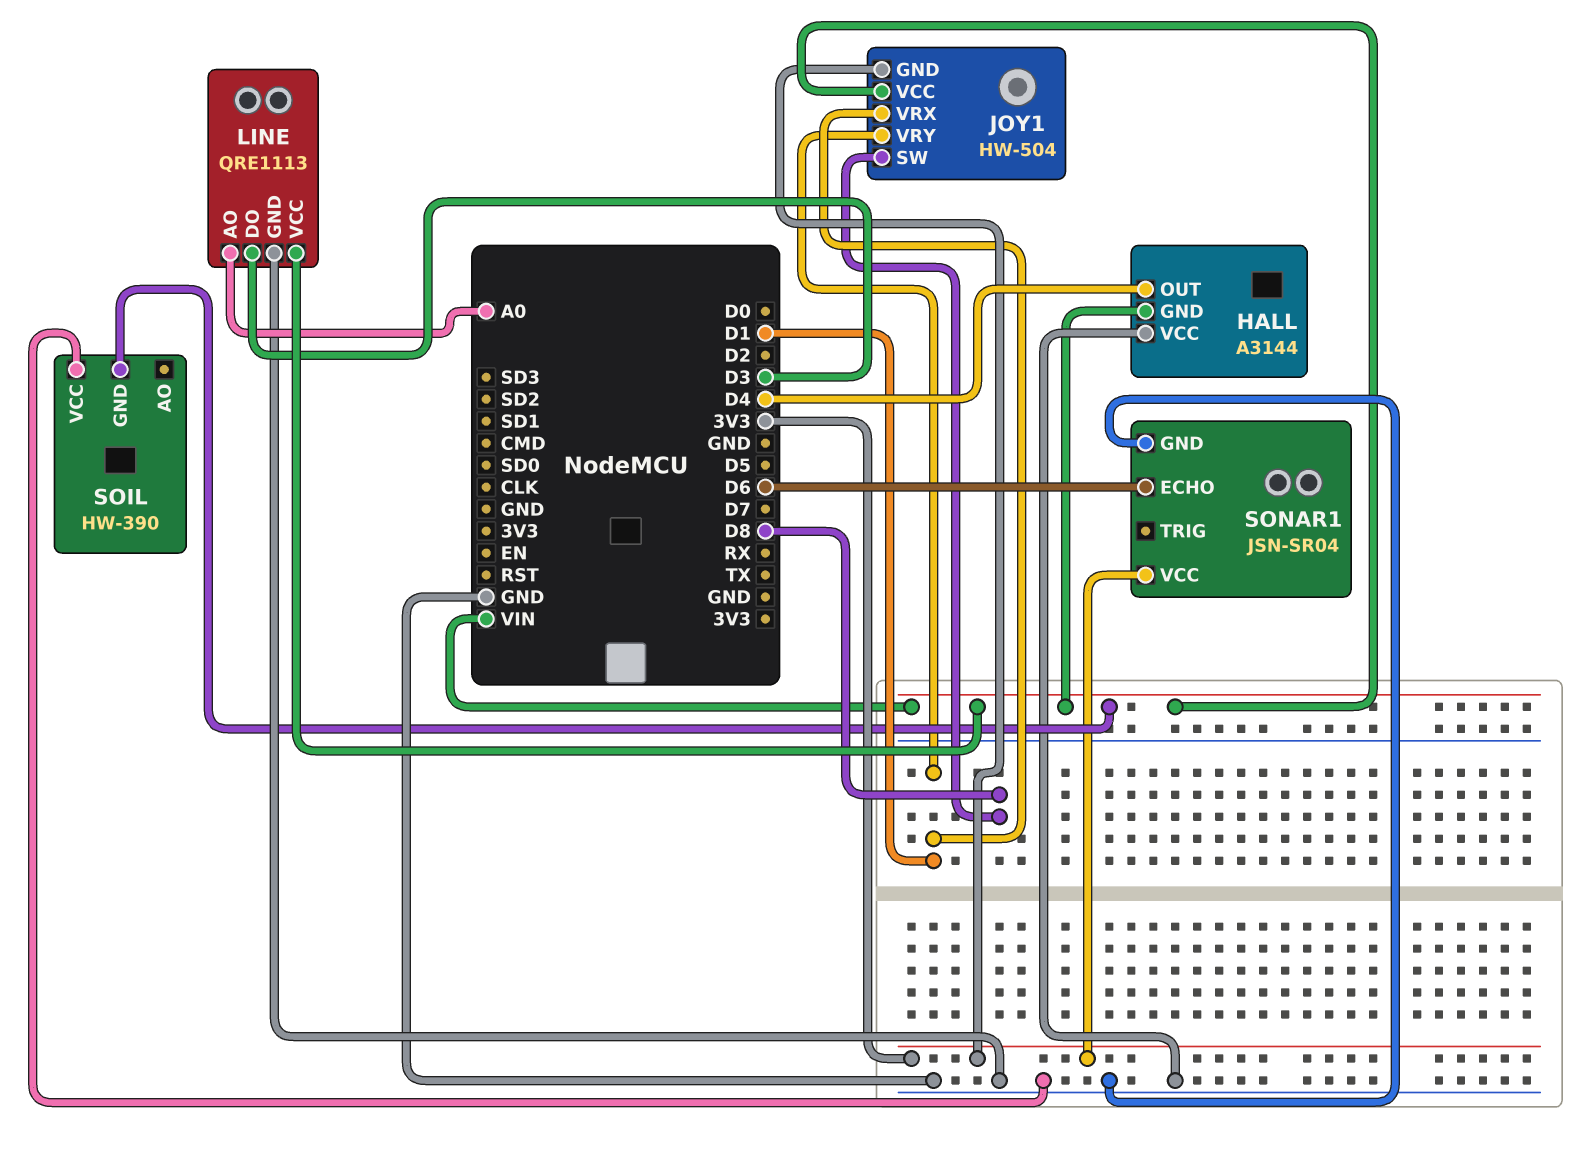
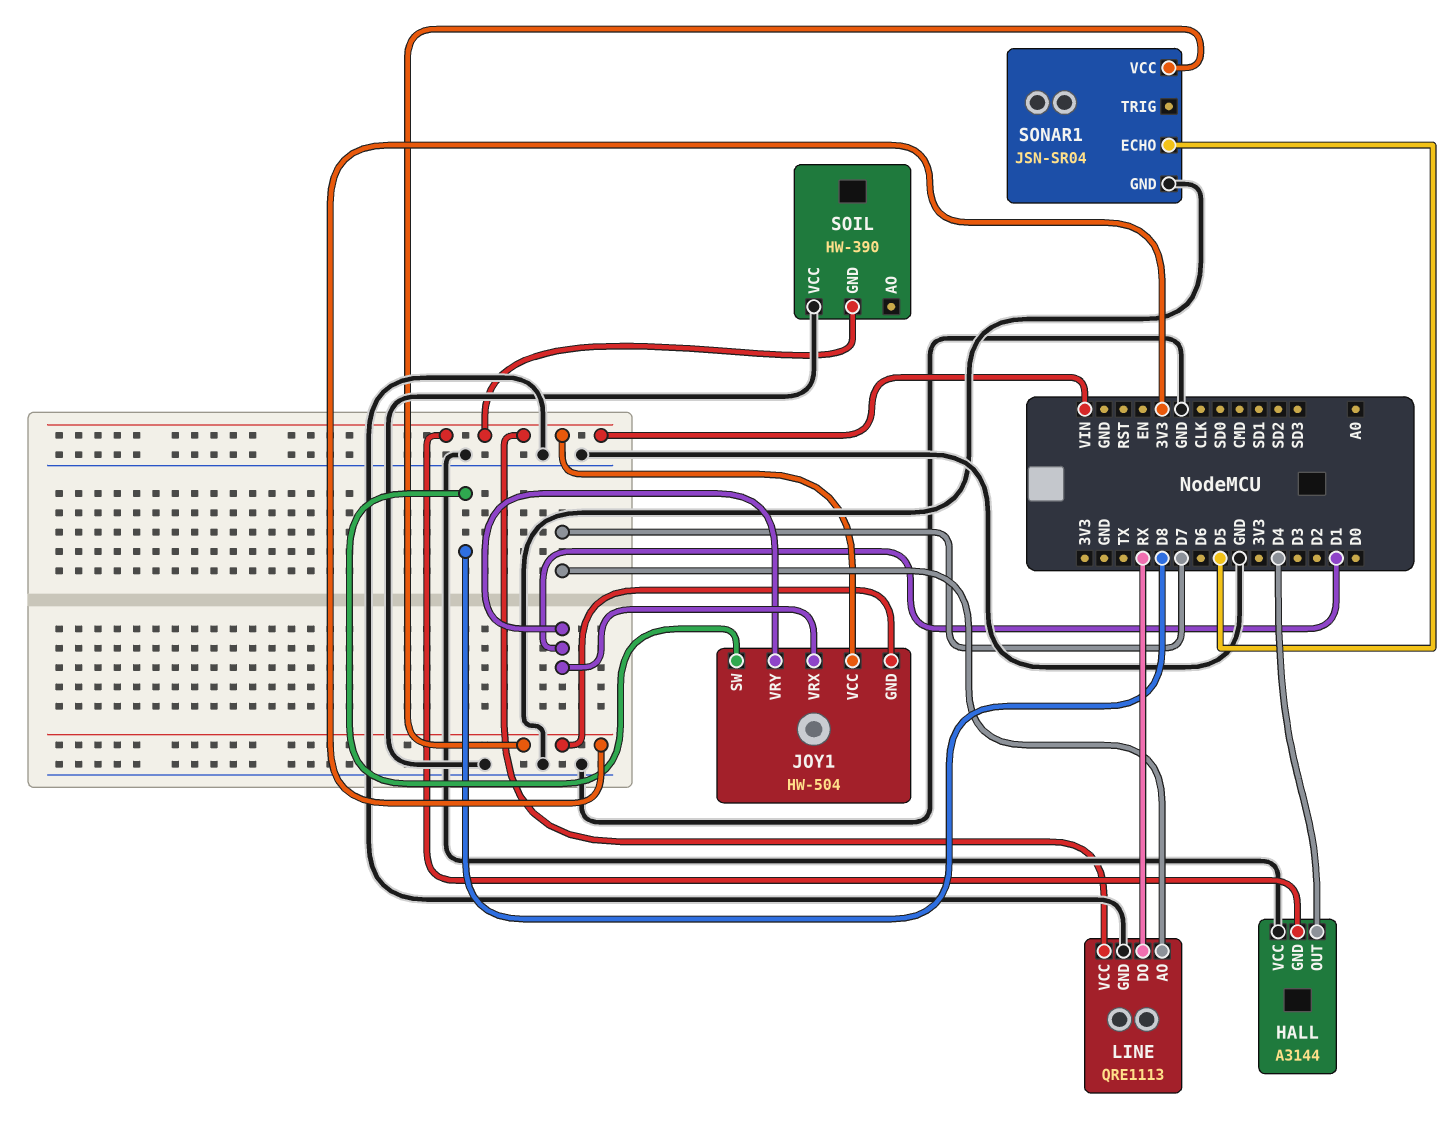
LINE pin AO: A0 -> D7
LINE pin DO: D3 -> RX
SONAR1 pin ECHO: D6 -> D5

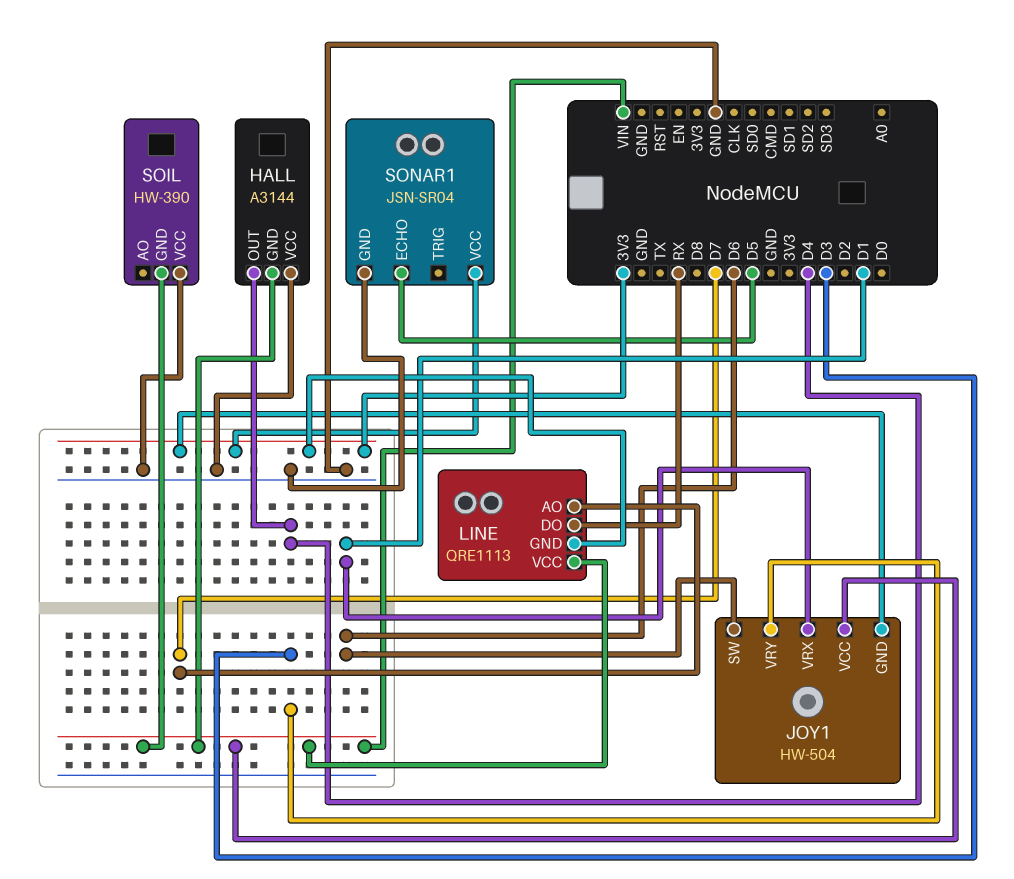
JOY1 pin SW: D8 -> D6
JOY1 pin VRY: D1 -> D3
LINE pin GND: GND -> 3V3

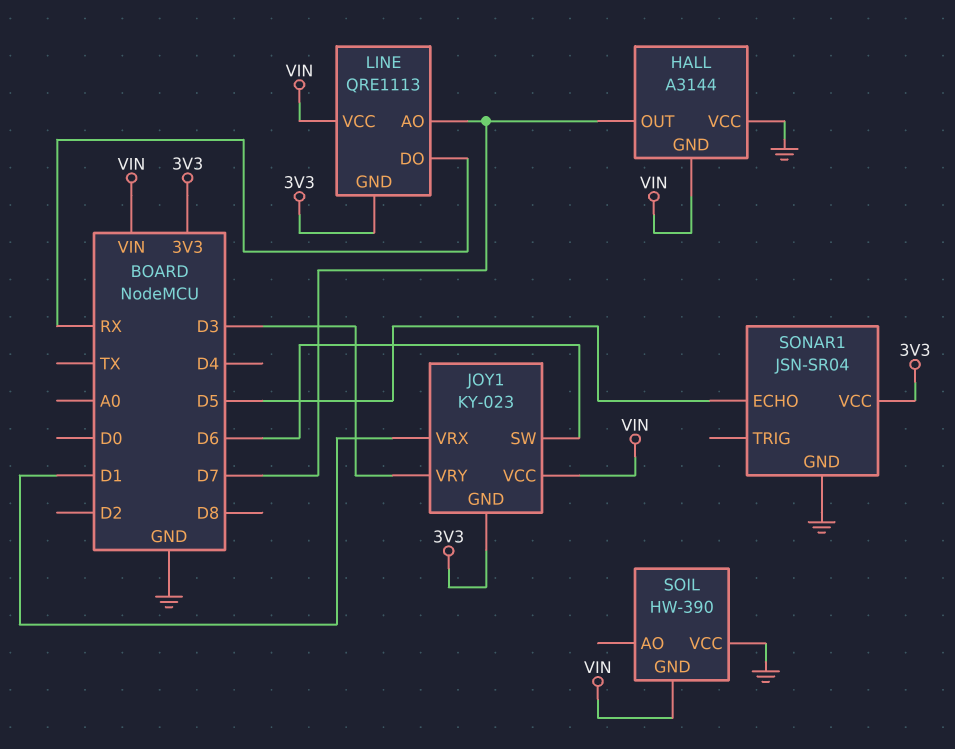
HALL pin OUT: D4 -> D7
JOY1: HW-504 -> KY-023

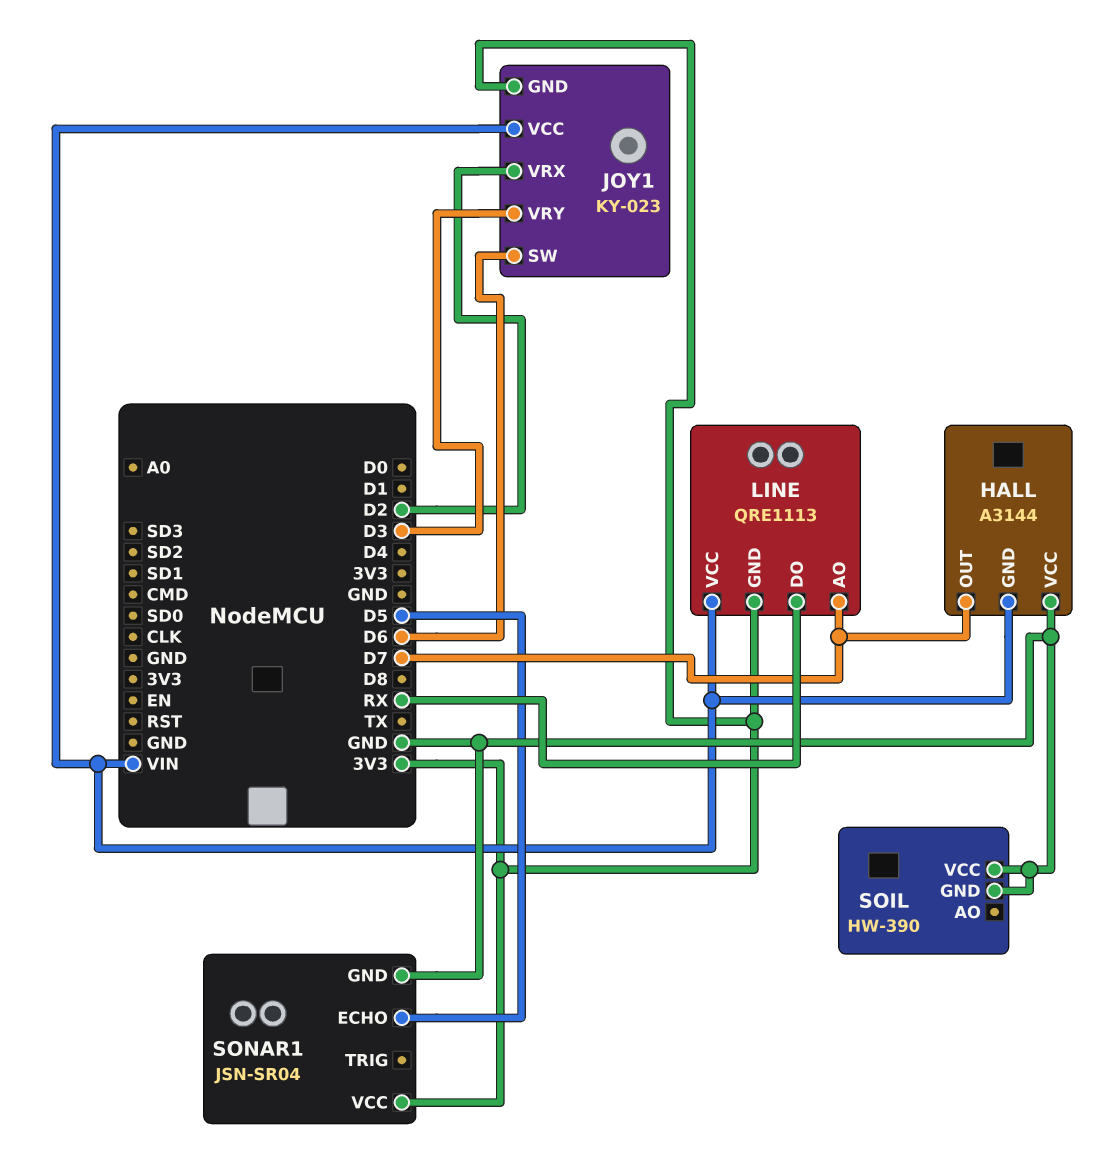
JOY1 pin VRX: D1 -> D2
SOIL pin GND: VIN -> GND

